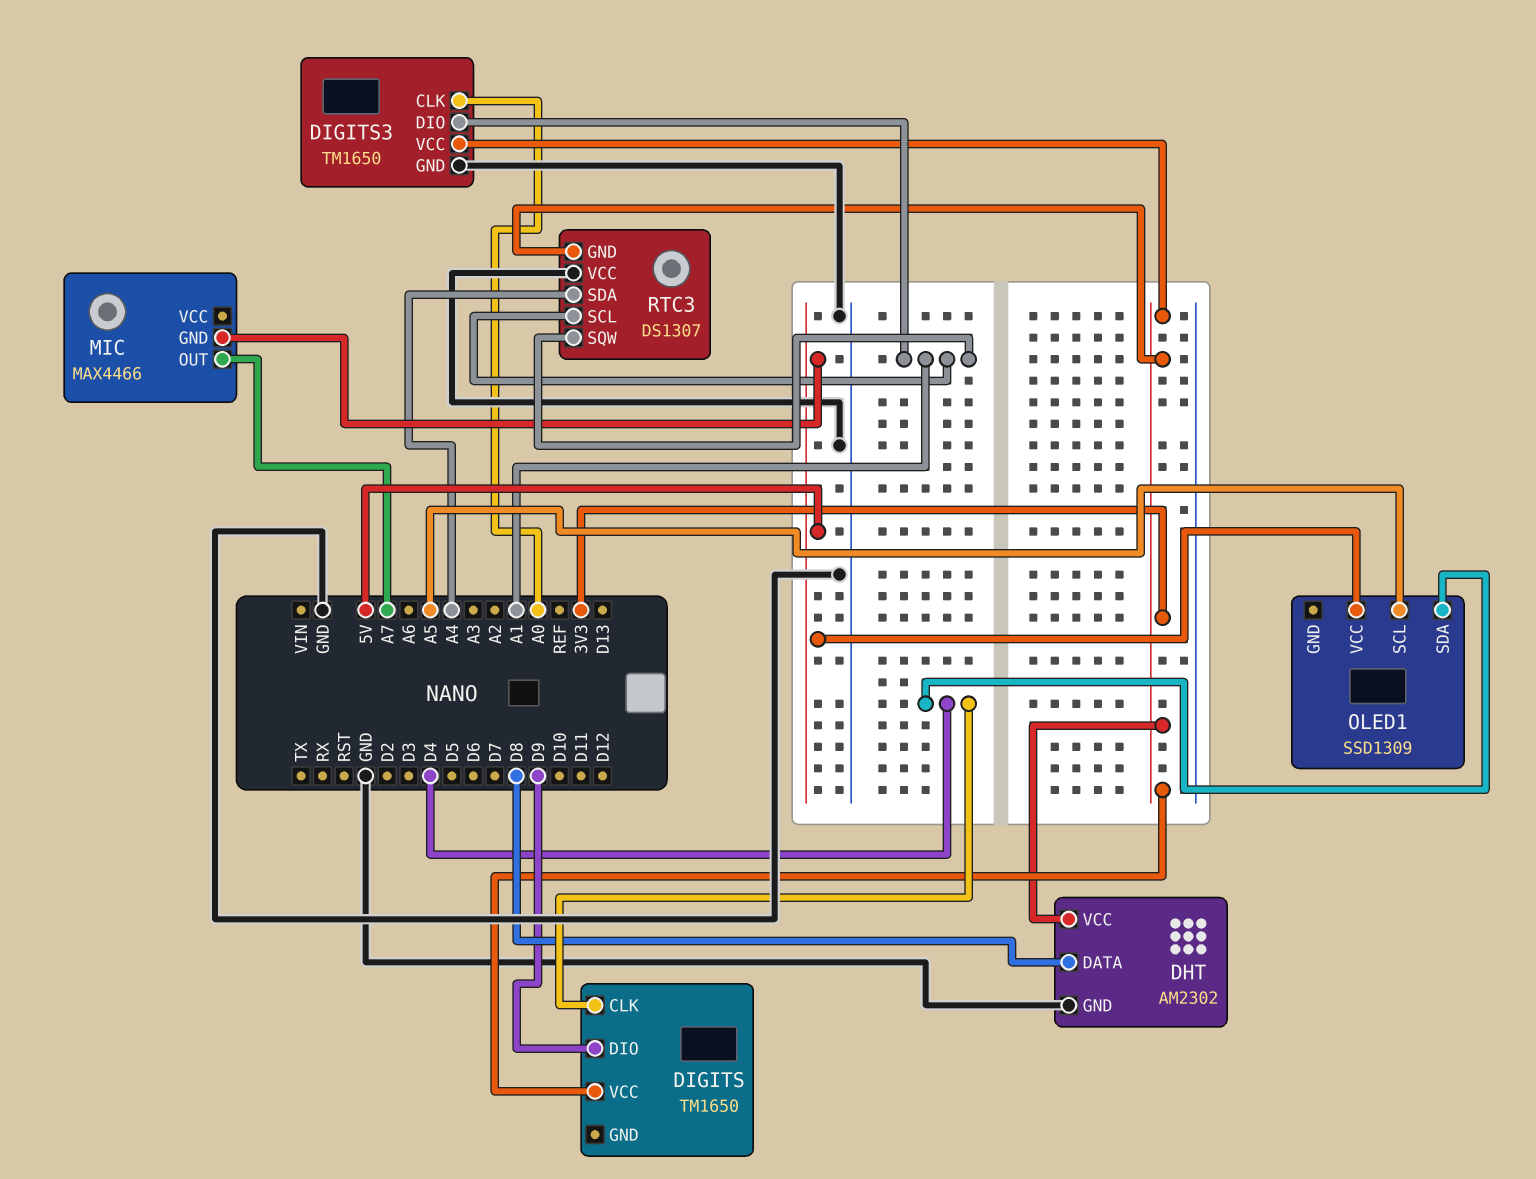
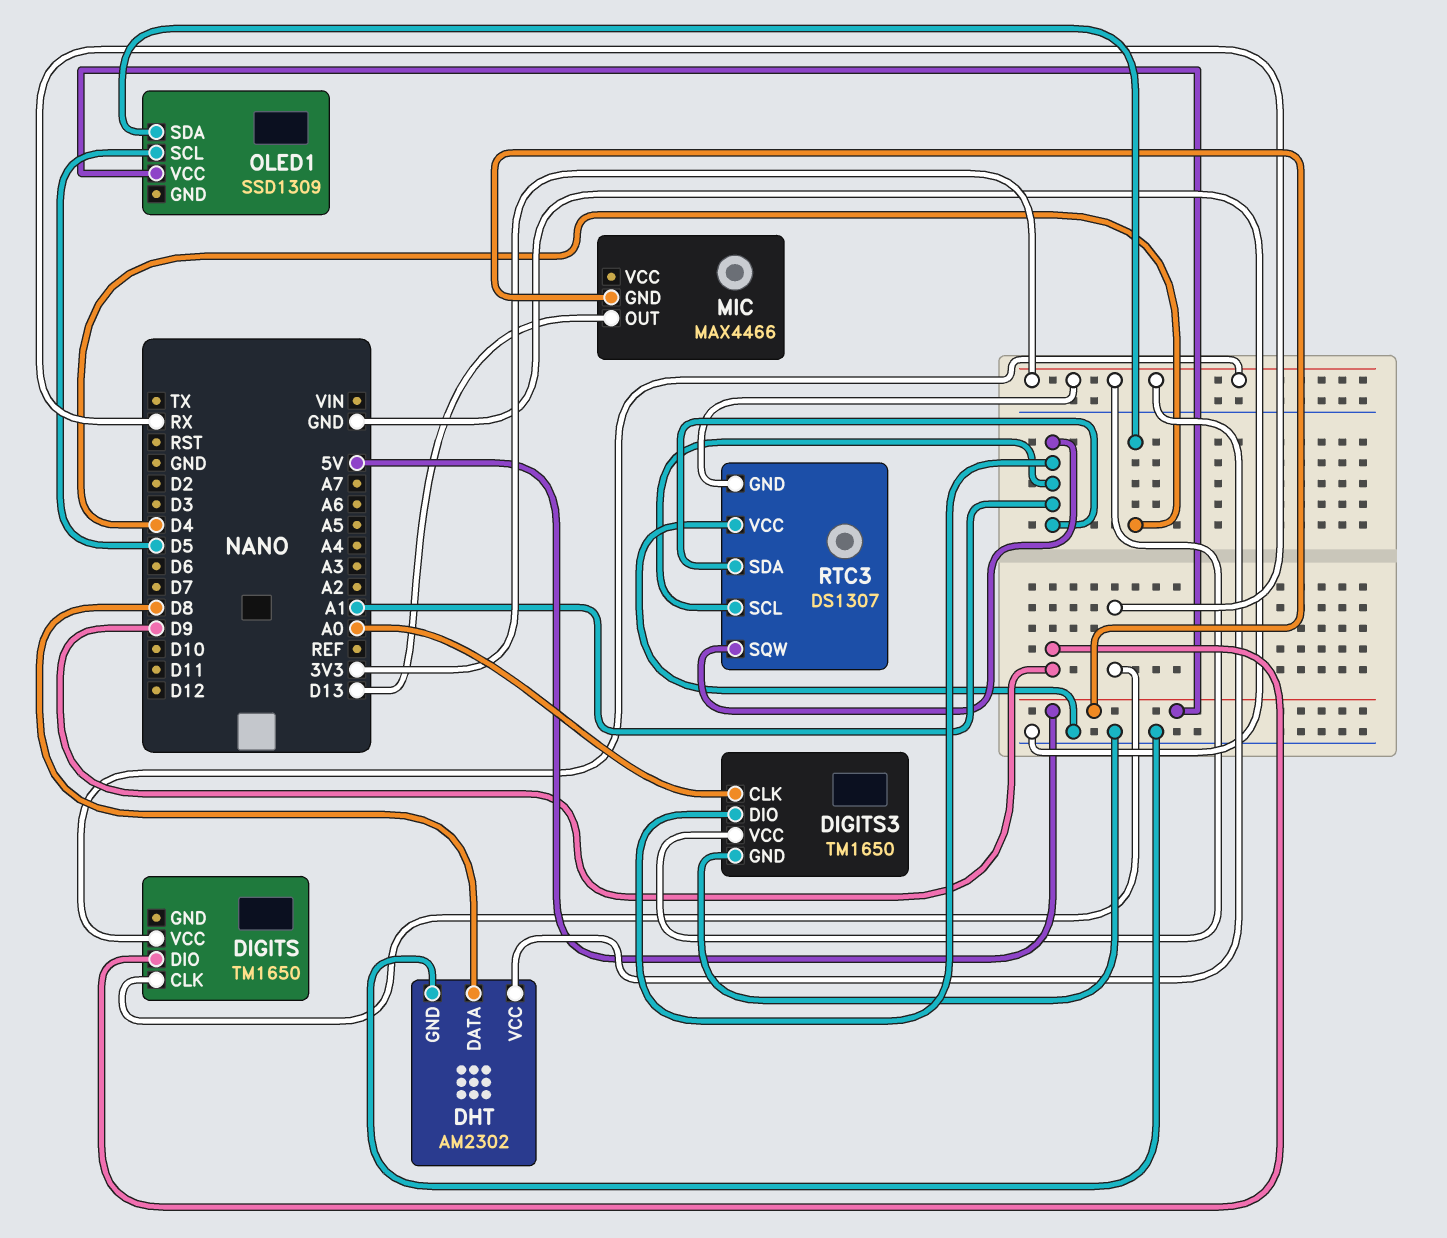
DIGITS pin CLK: D4 -> RX
MIC pin OUT: A7 -> D13
OLED1 pin SCL: A5 -> D5
RTC3 pin SDA: A4 -> A1

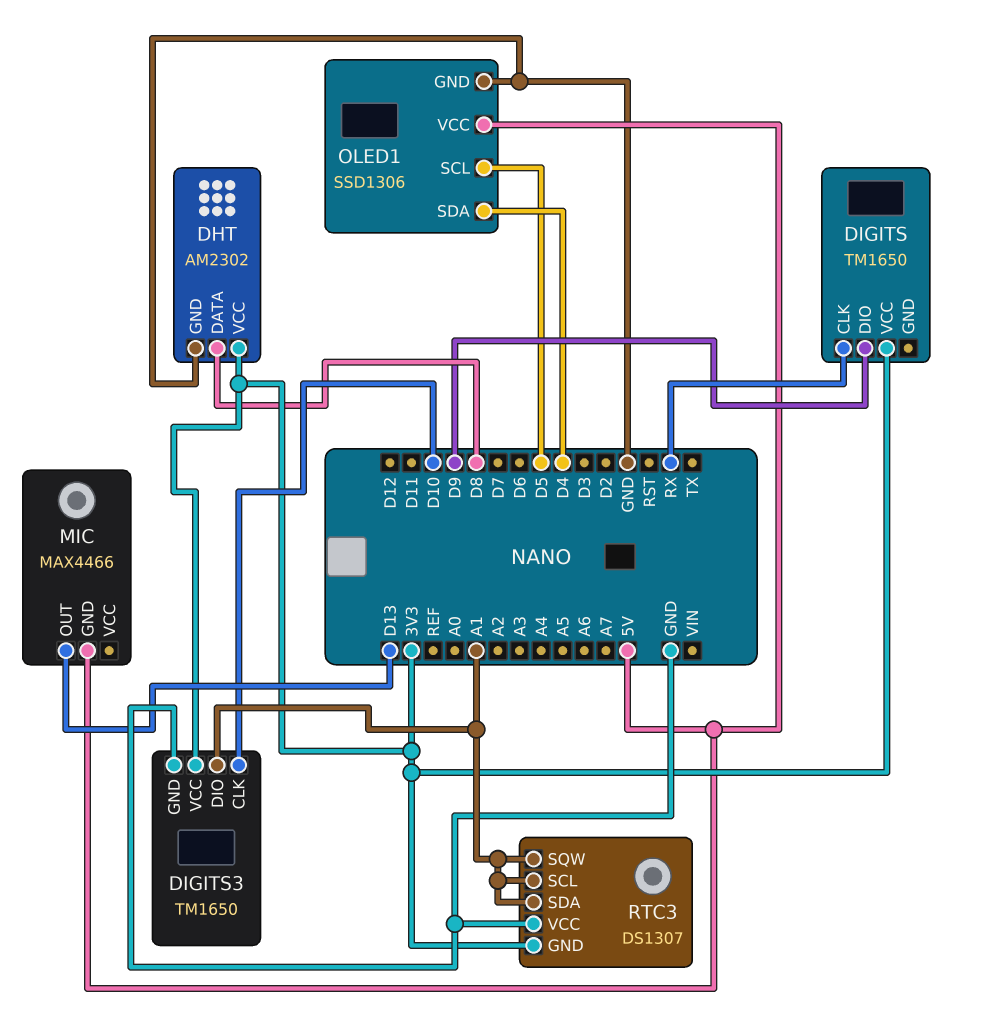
DIGITS3 pin CLK: A0 -> D10
OLED1: SSD1309 -> SSD1306
OLED1 pin GND: none -> GND

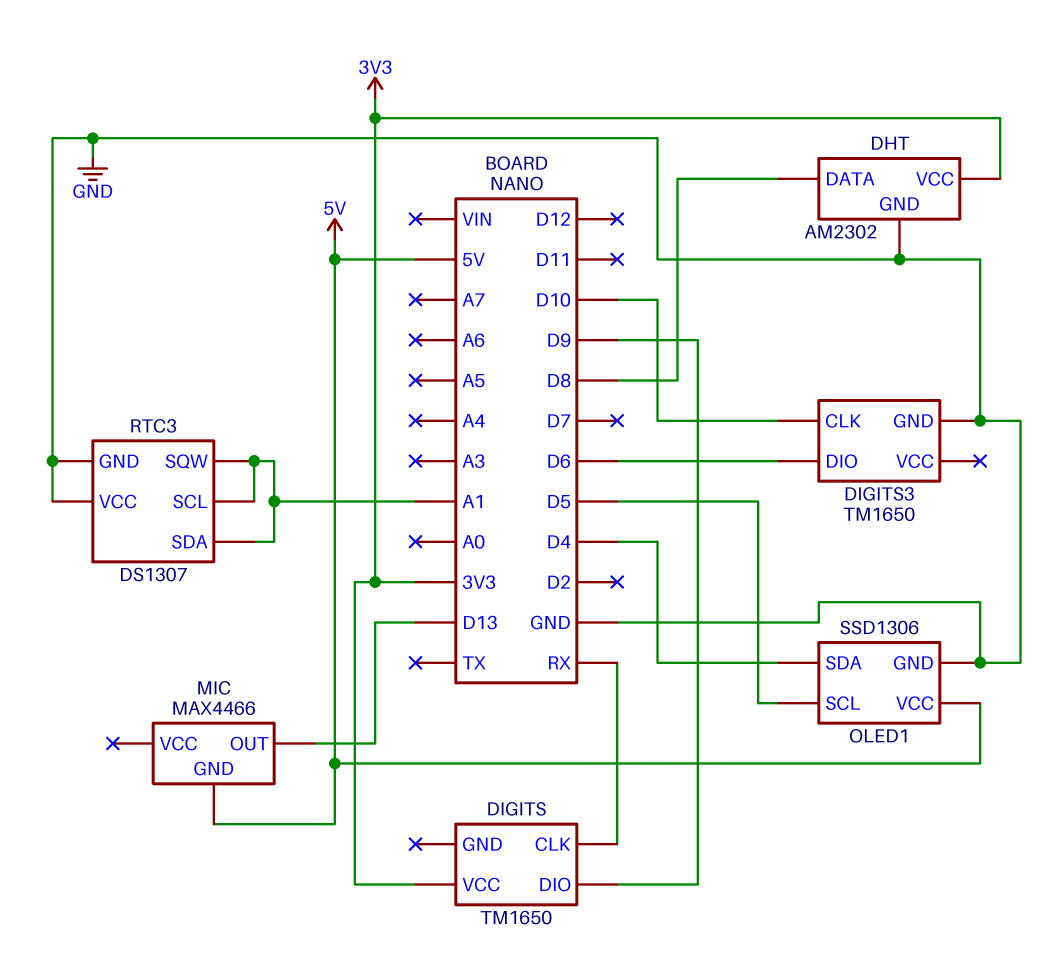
DIGITS3 pin DIO: A1 -> D6
DIGITS3 pin VCC: 3V3 -> none
RTC3 pin GND: 3V3 -> GND

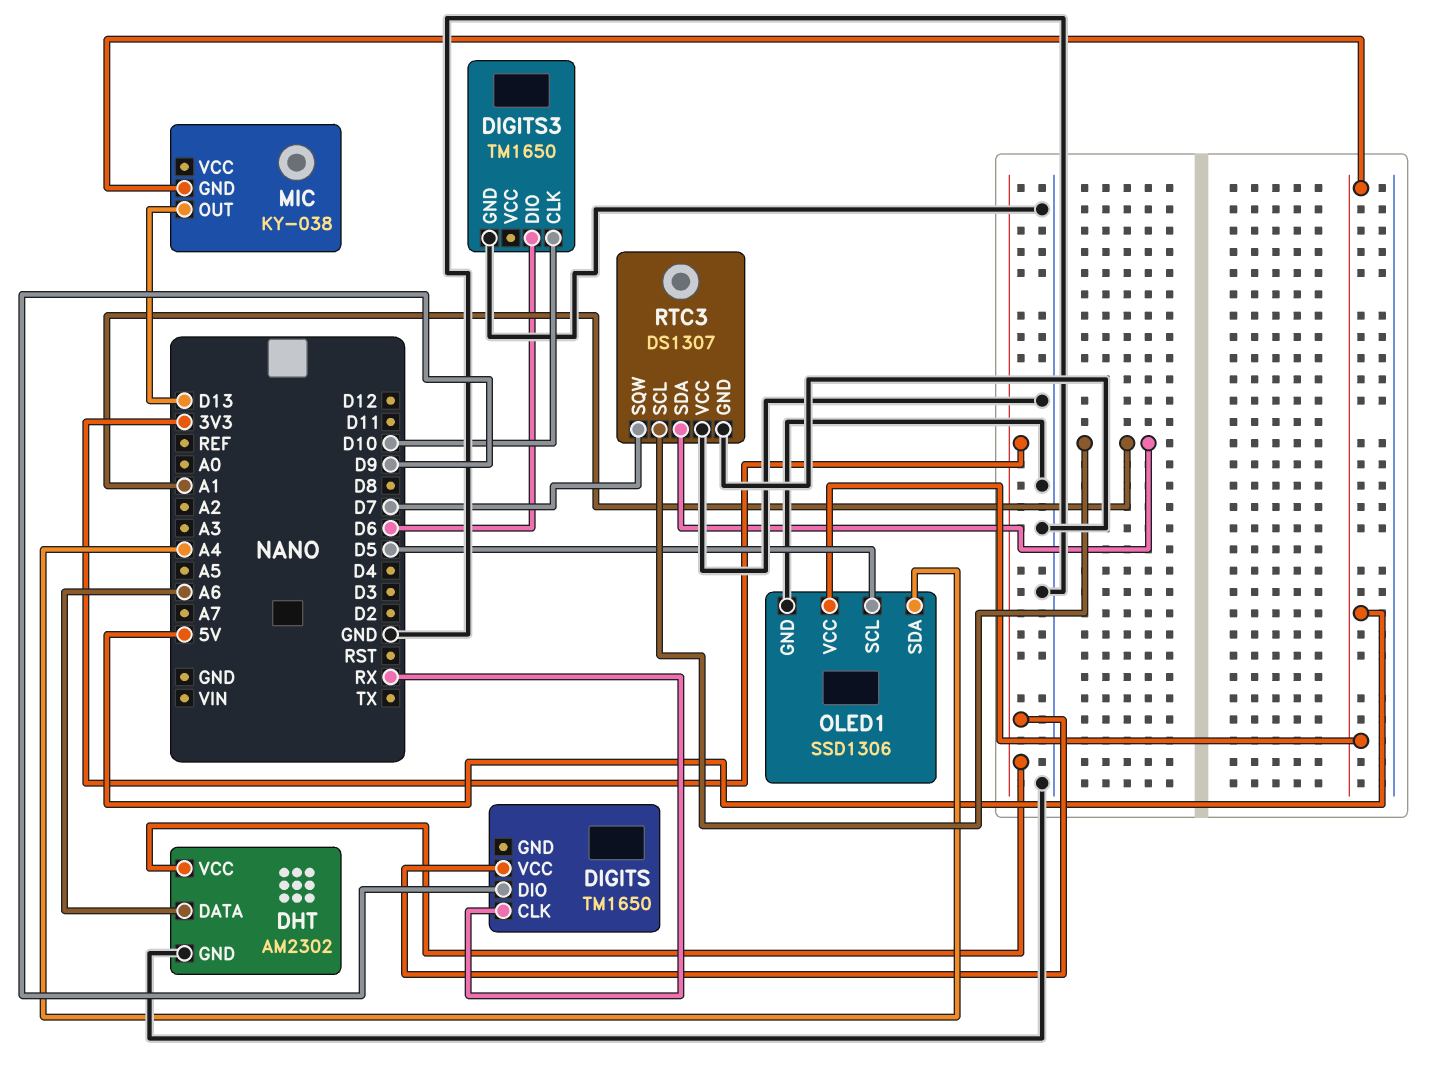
DHT pin DATA: D8 -> A6
MIC: MAX4466 -> KY-038
OLED1 pin SDA: D4 -> A4
RTC3 pin SQW: A1 -> D7

